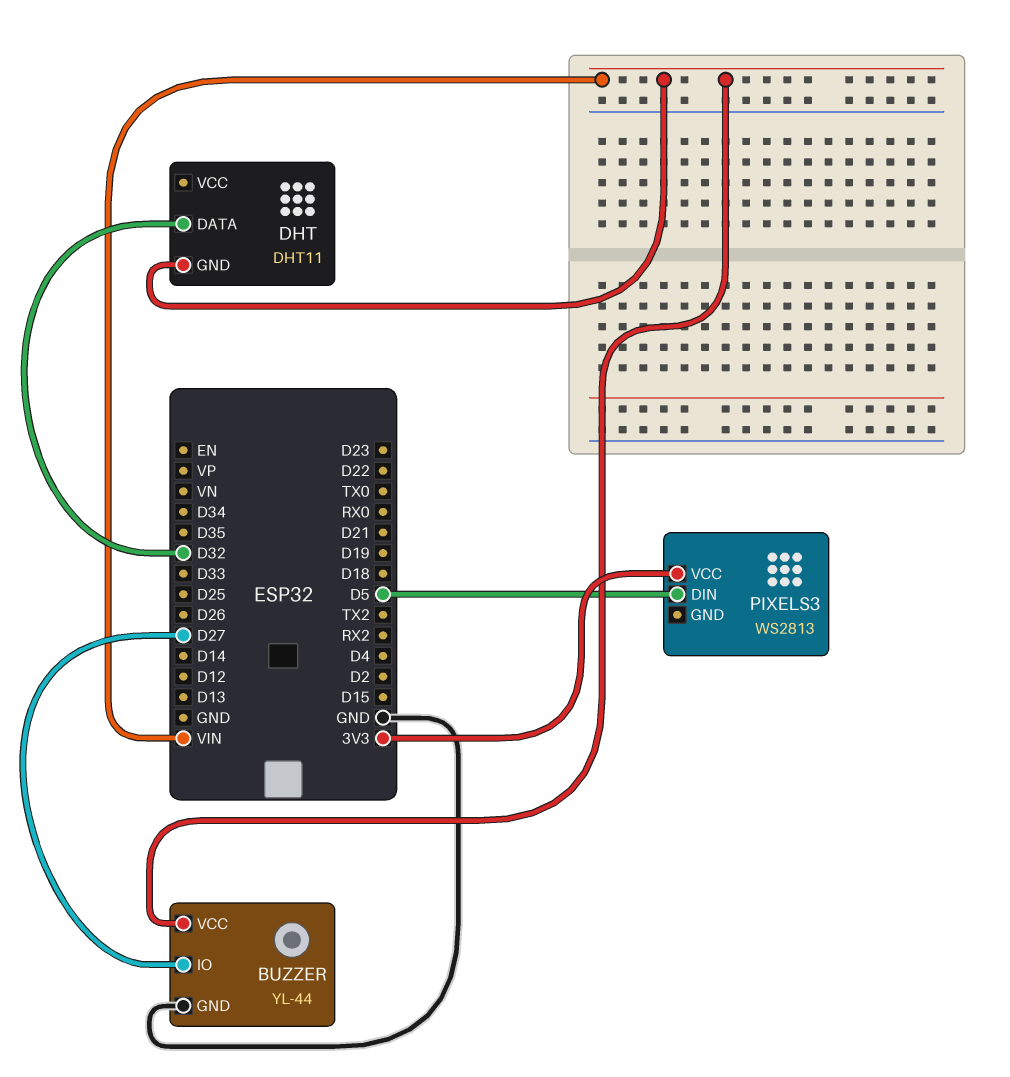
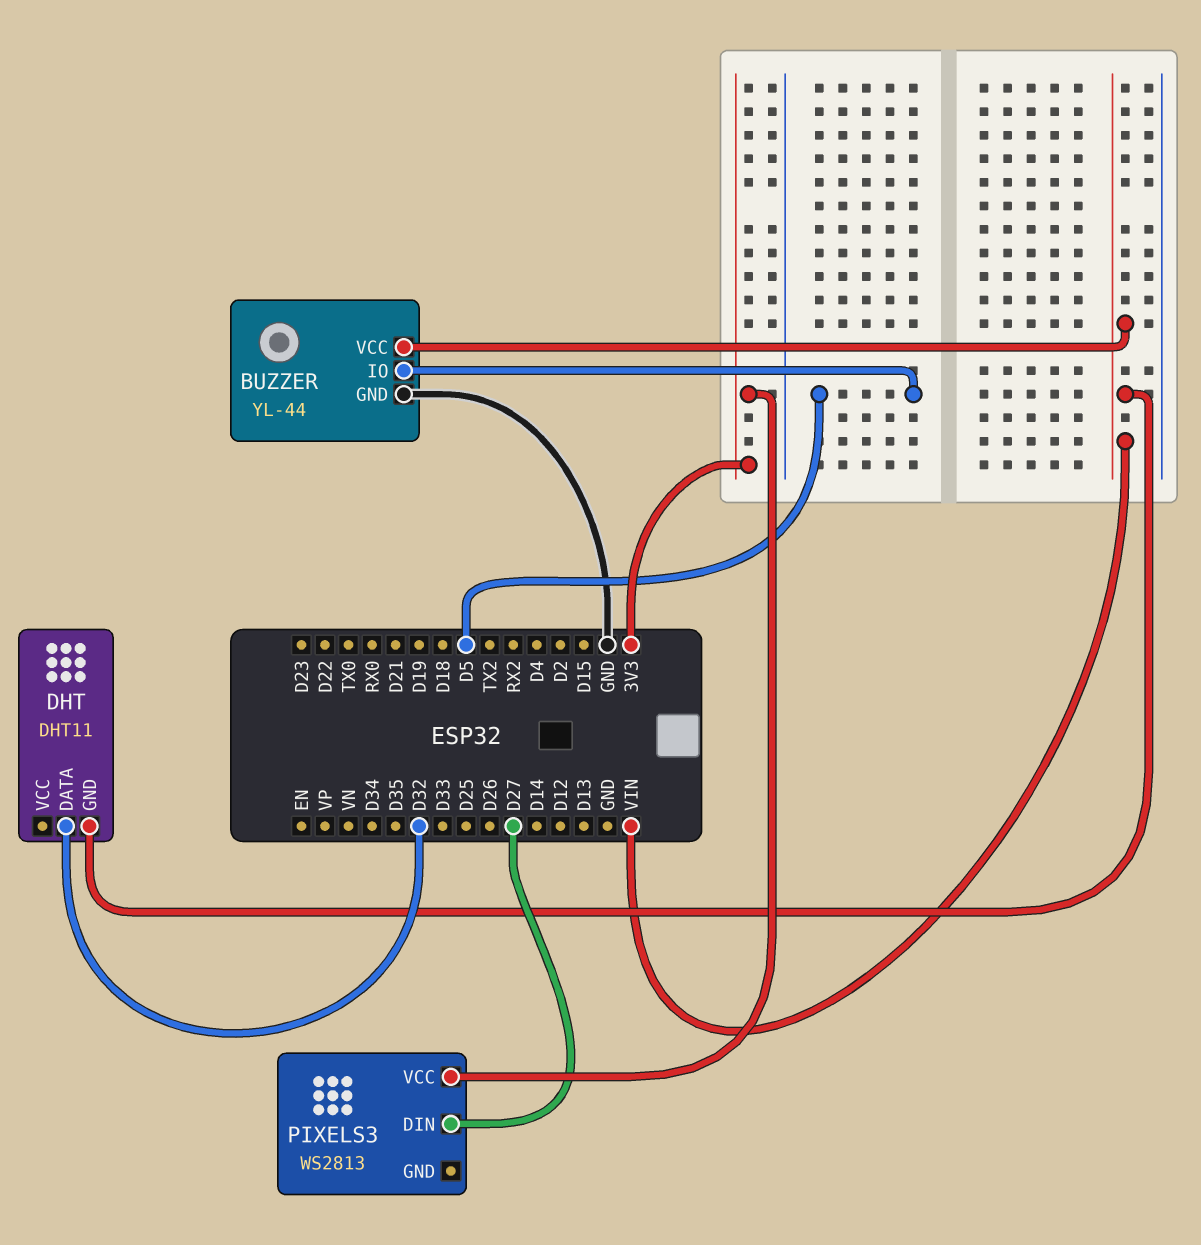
BUZZER pin IO: D27 -> D5
PIXELS3 pin DIN: D5 -> D27

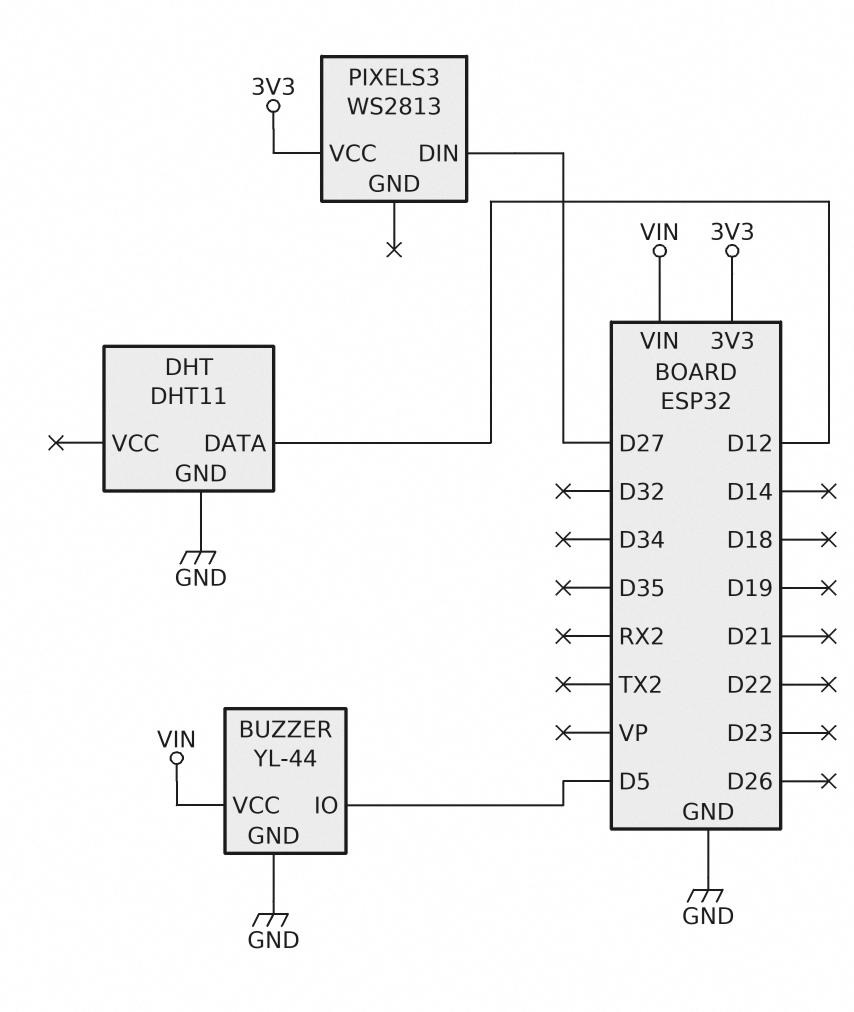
DHT pin DATA: D32 -> D12
DHT pin GND: VIN -> GND

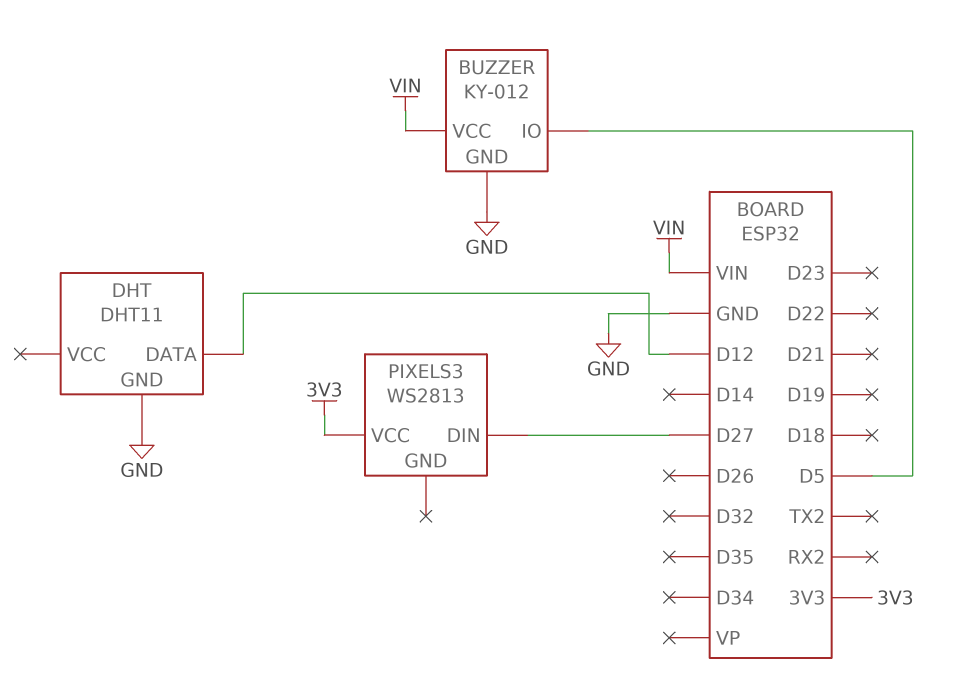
BUZZER: YL-44 -> KY-012

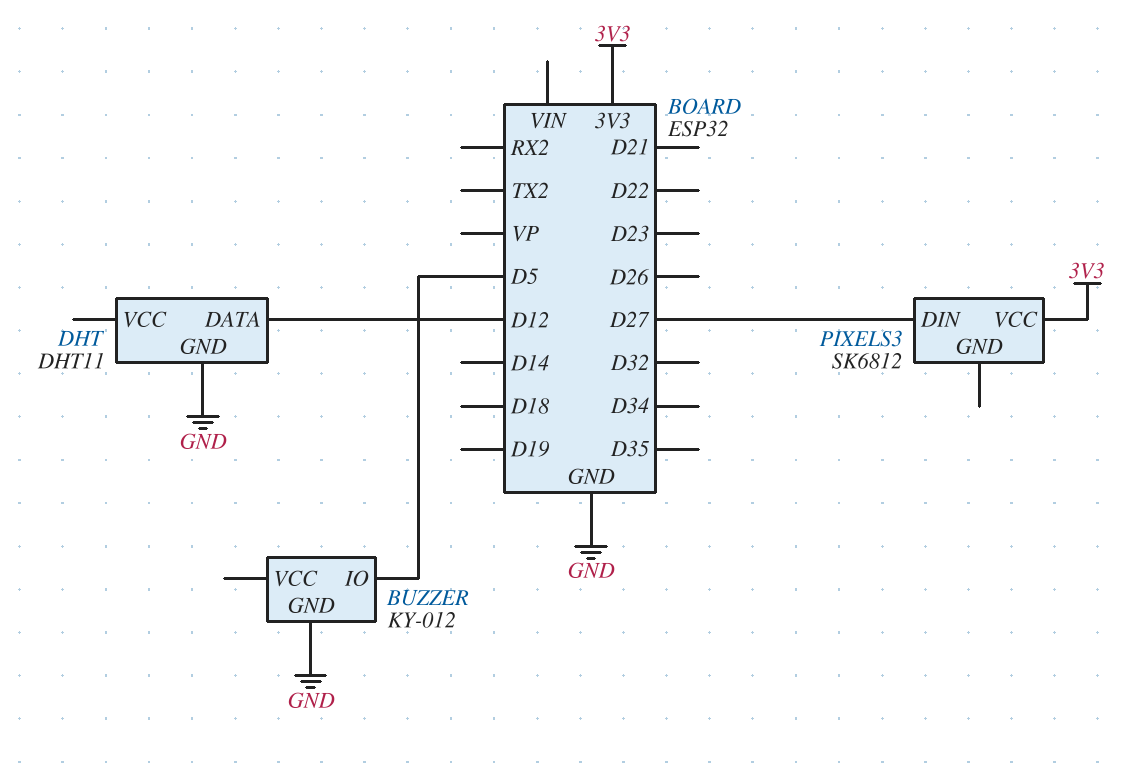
BUZZER pin VCC: VIN -> none
PIXELS3: WS2813 -> SK6812

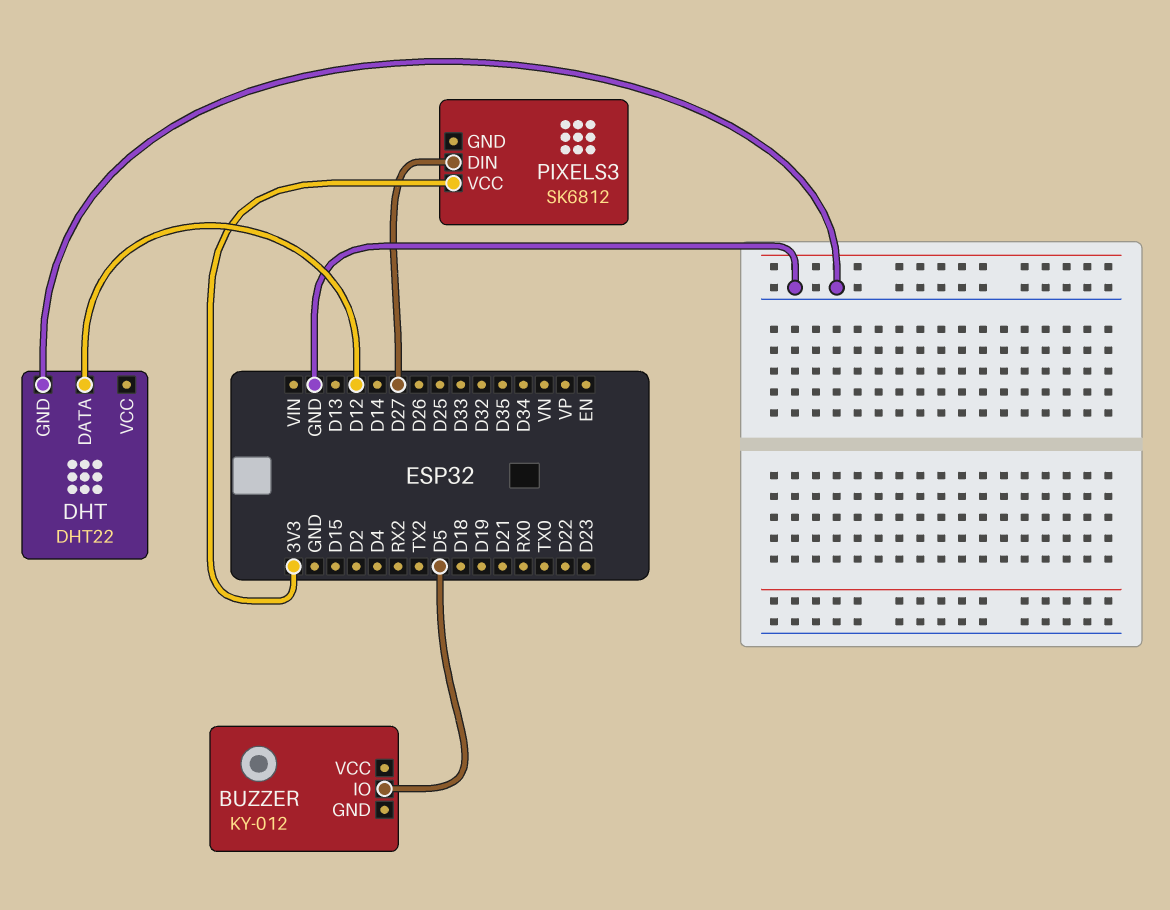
BUZZER pin GND: GND -> none
DHT: DHT11 -> DHT22

